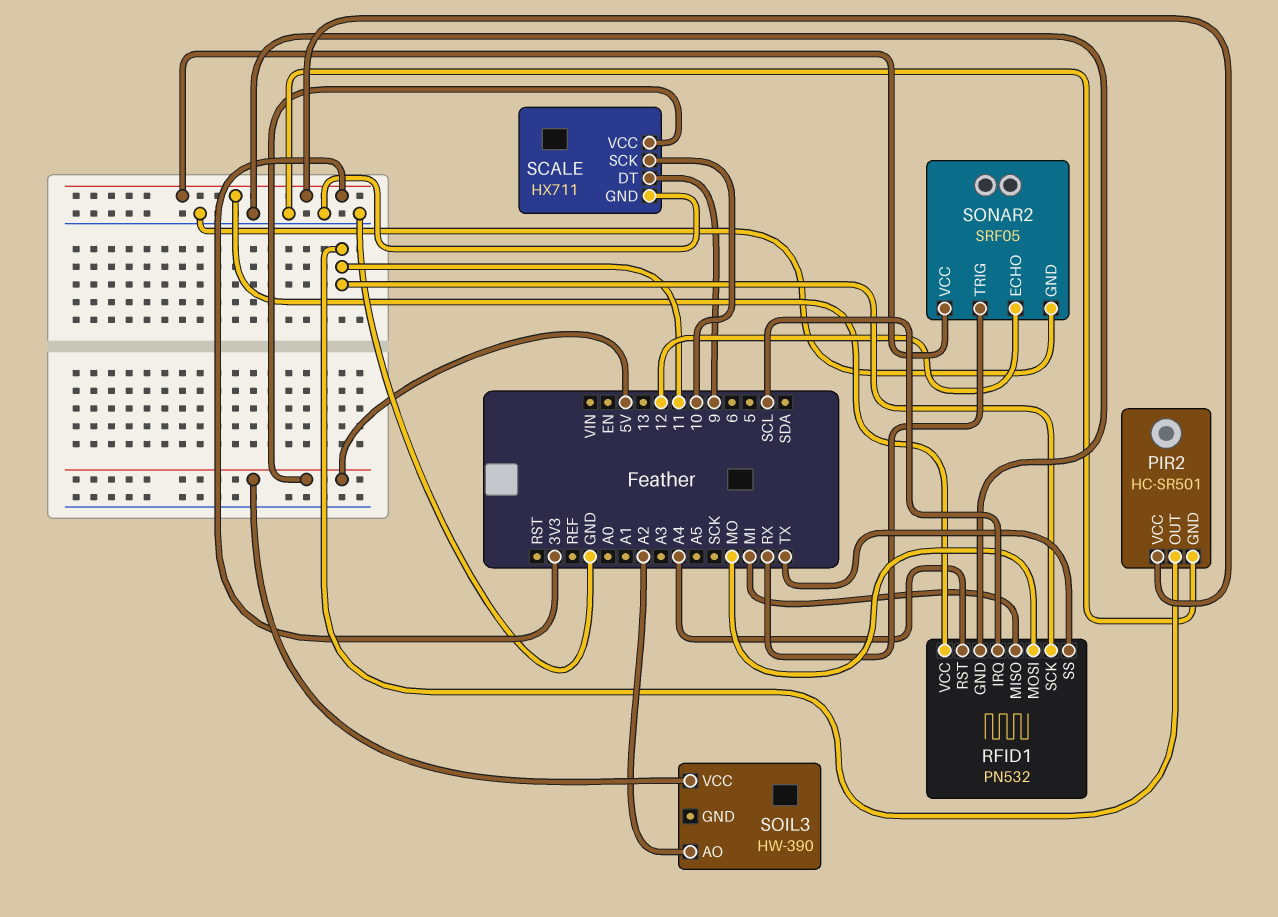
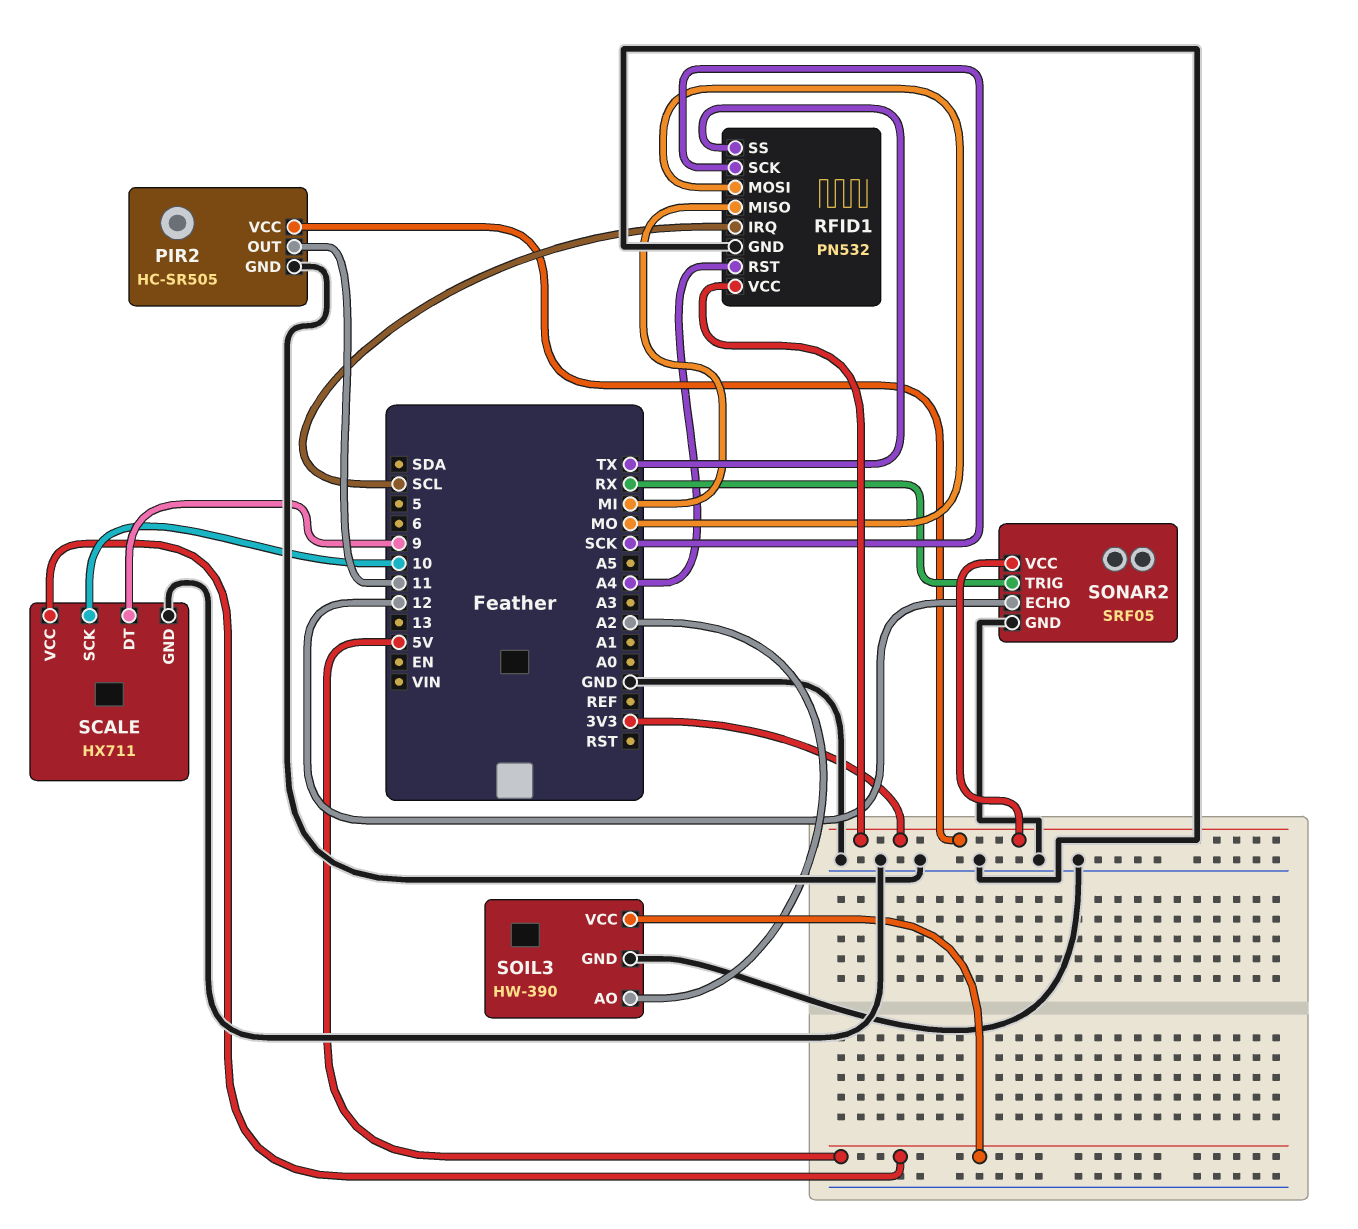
PIR2: HC-SR501 -> HC-SR505
RFID1 pin SCK: 11 -> SCK
SOIL3 pin GND: none -> GND

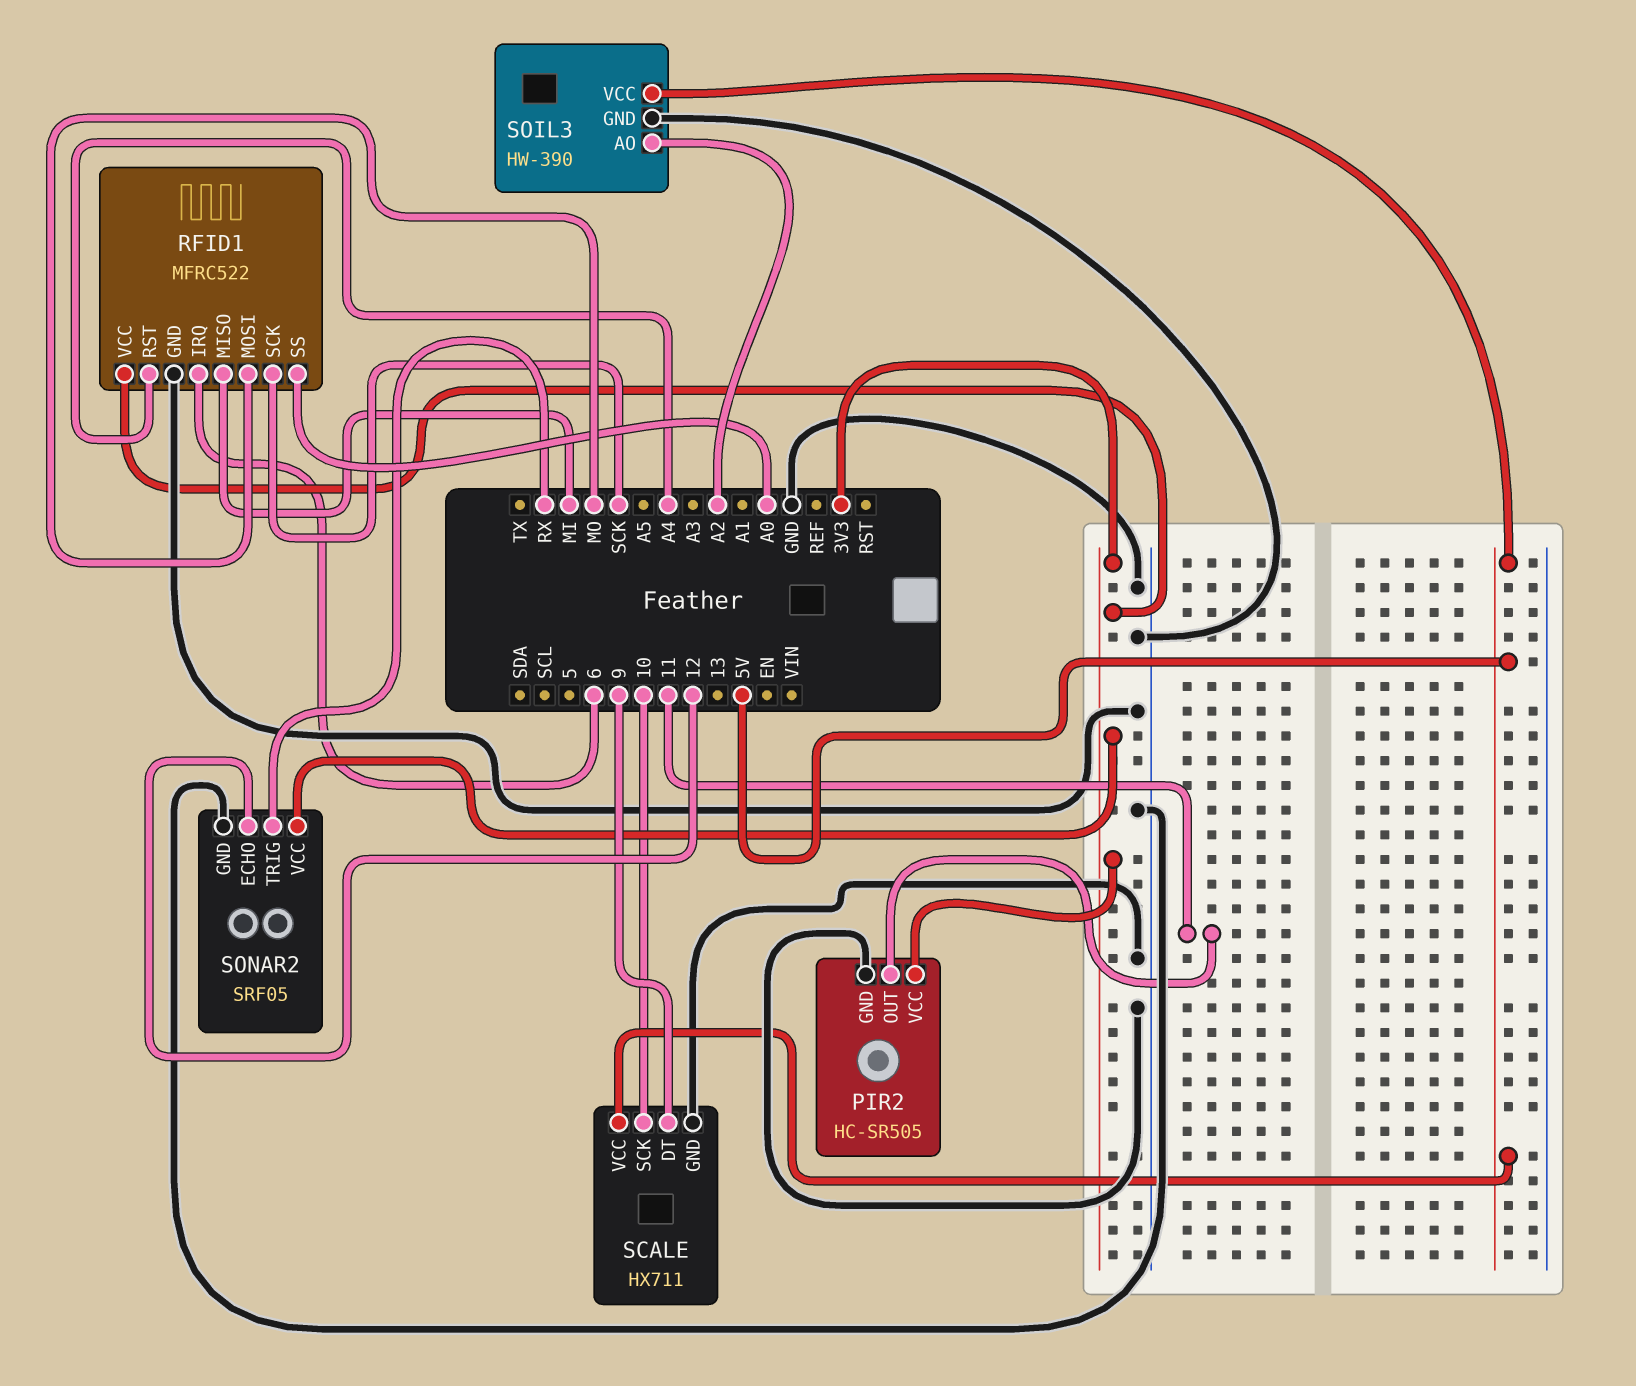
RFID1: PN532 -> MFRC522
RFID1 pin IRQ: SCL -> 6
RFID1 pin SS: TX -> A0

